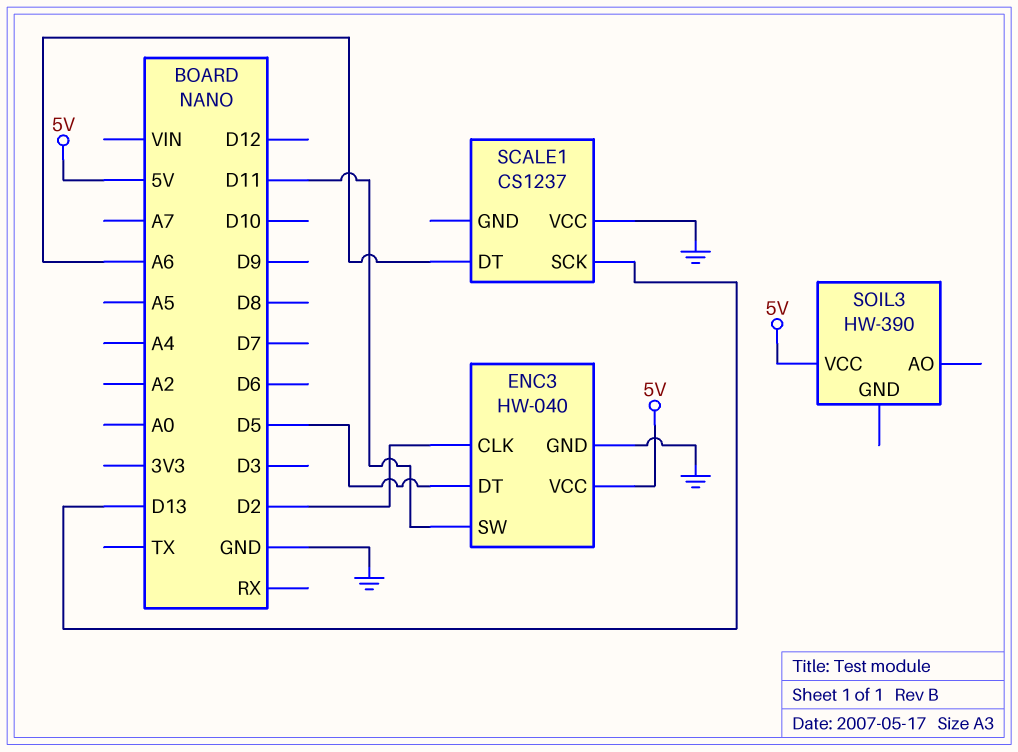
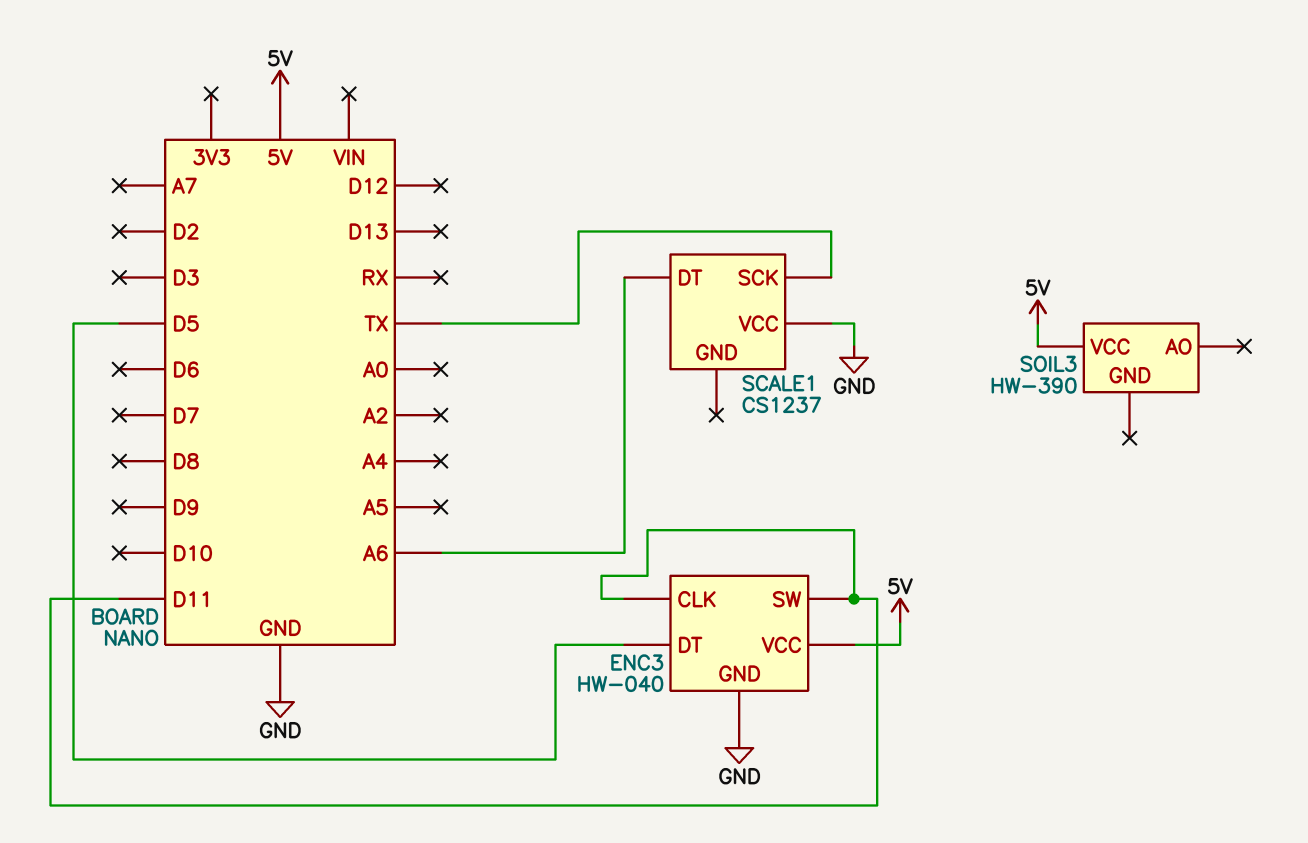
ENC3 pin CLK: D2 -> D11
SCALE1 pin SCK: D13 -> TX

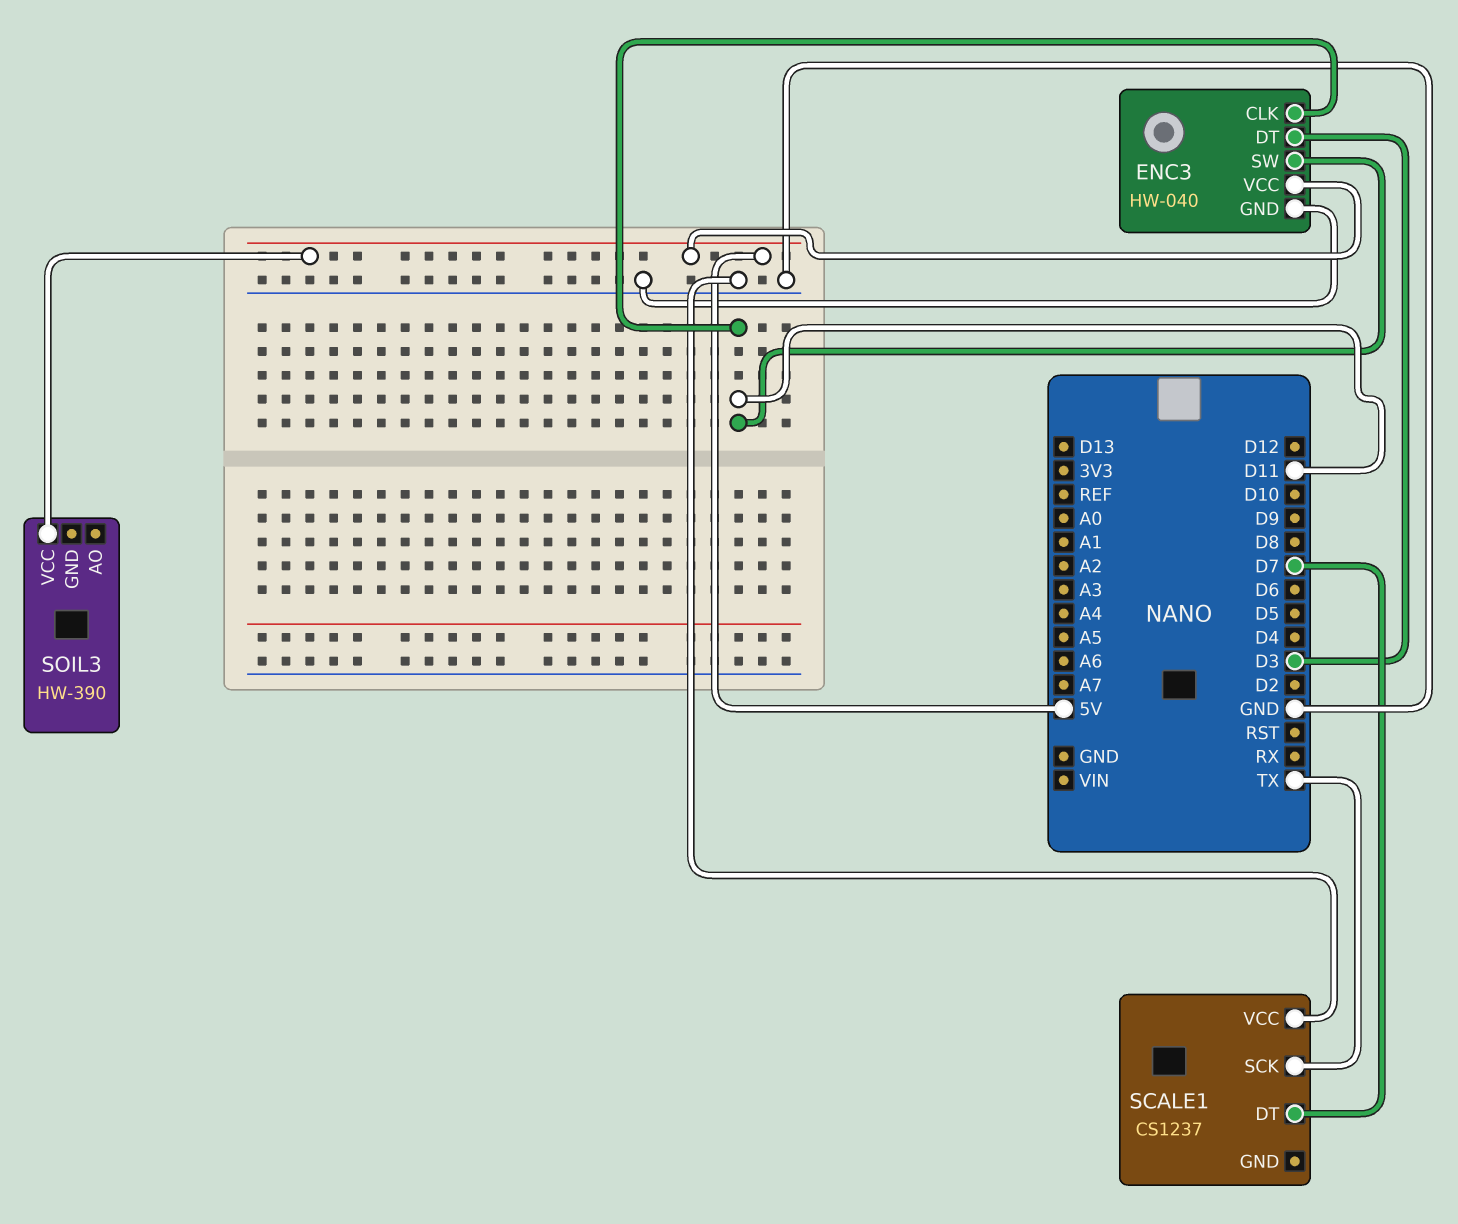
ENC3 pin DT: D5 -> D3
SCALE1 pin DT: A6 -> D7

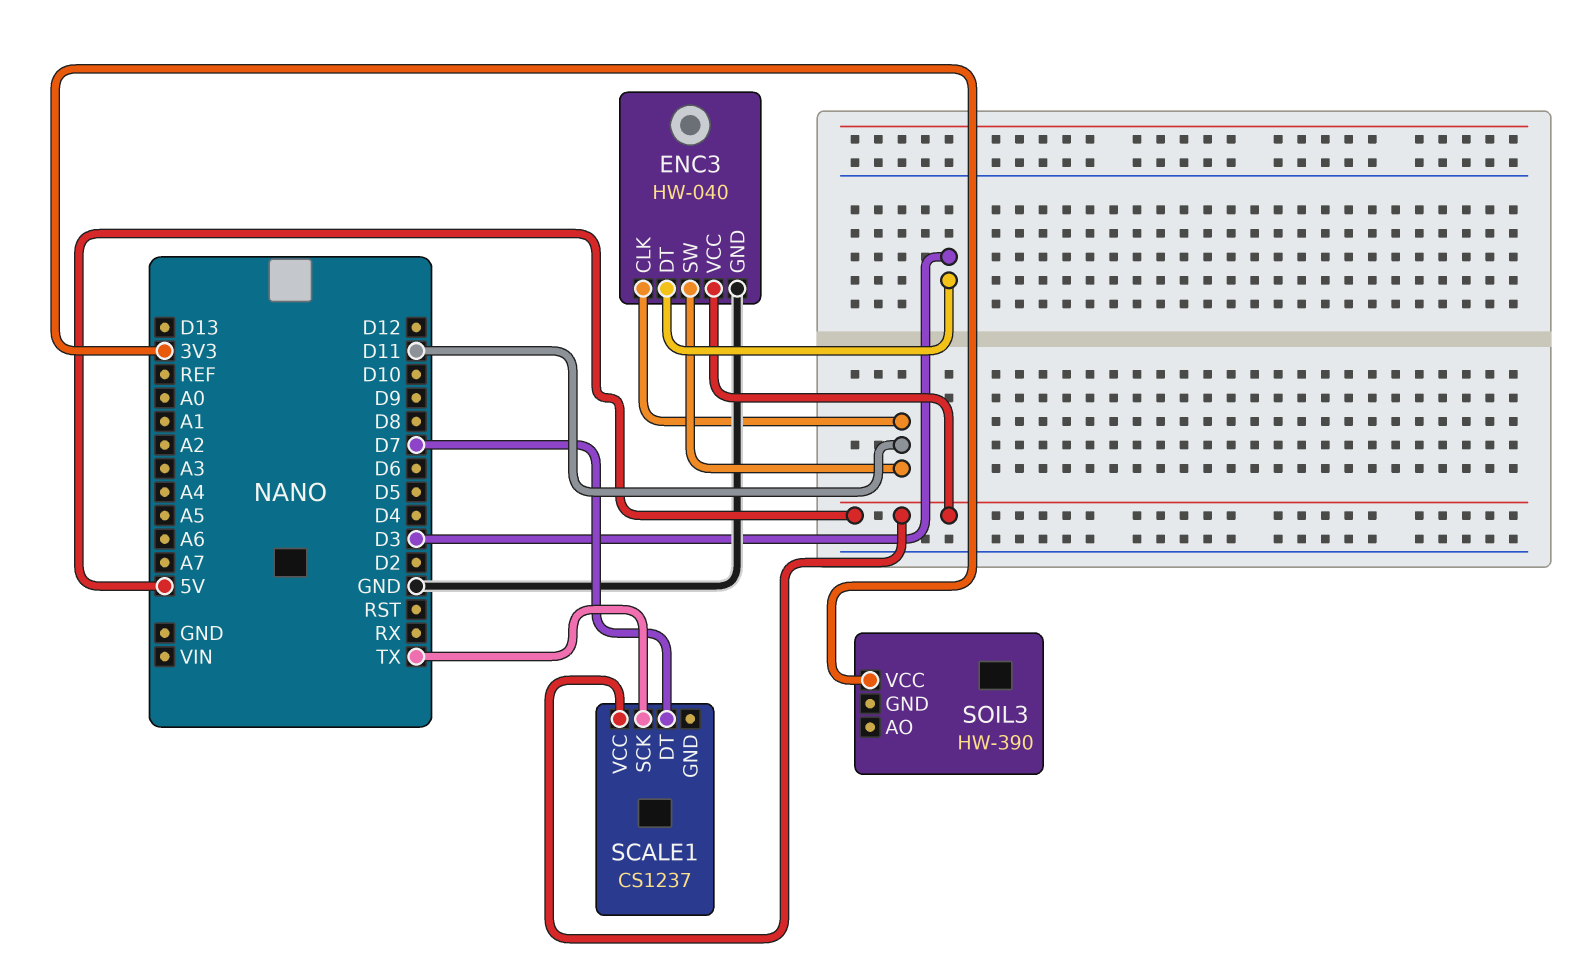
SCALE1 pin VCC: GND -> 5V
SOIL3 pin VCC: 5V -> 3V3

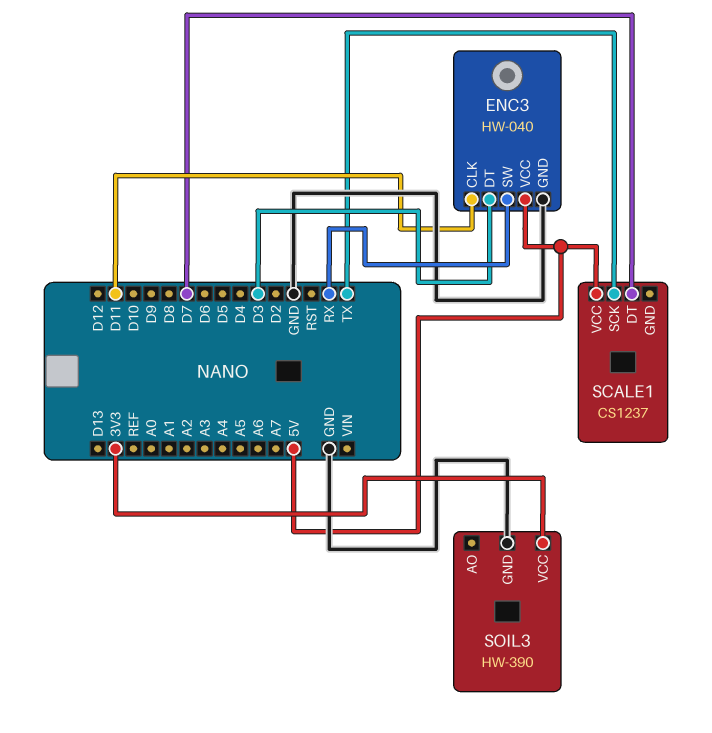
ENC3 pin SW: D11 -> RX
SOIL3 pin GND: none -> GND

